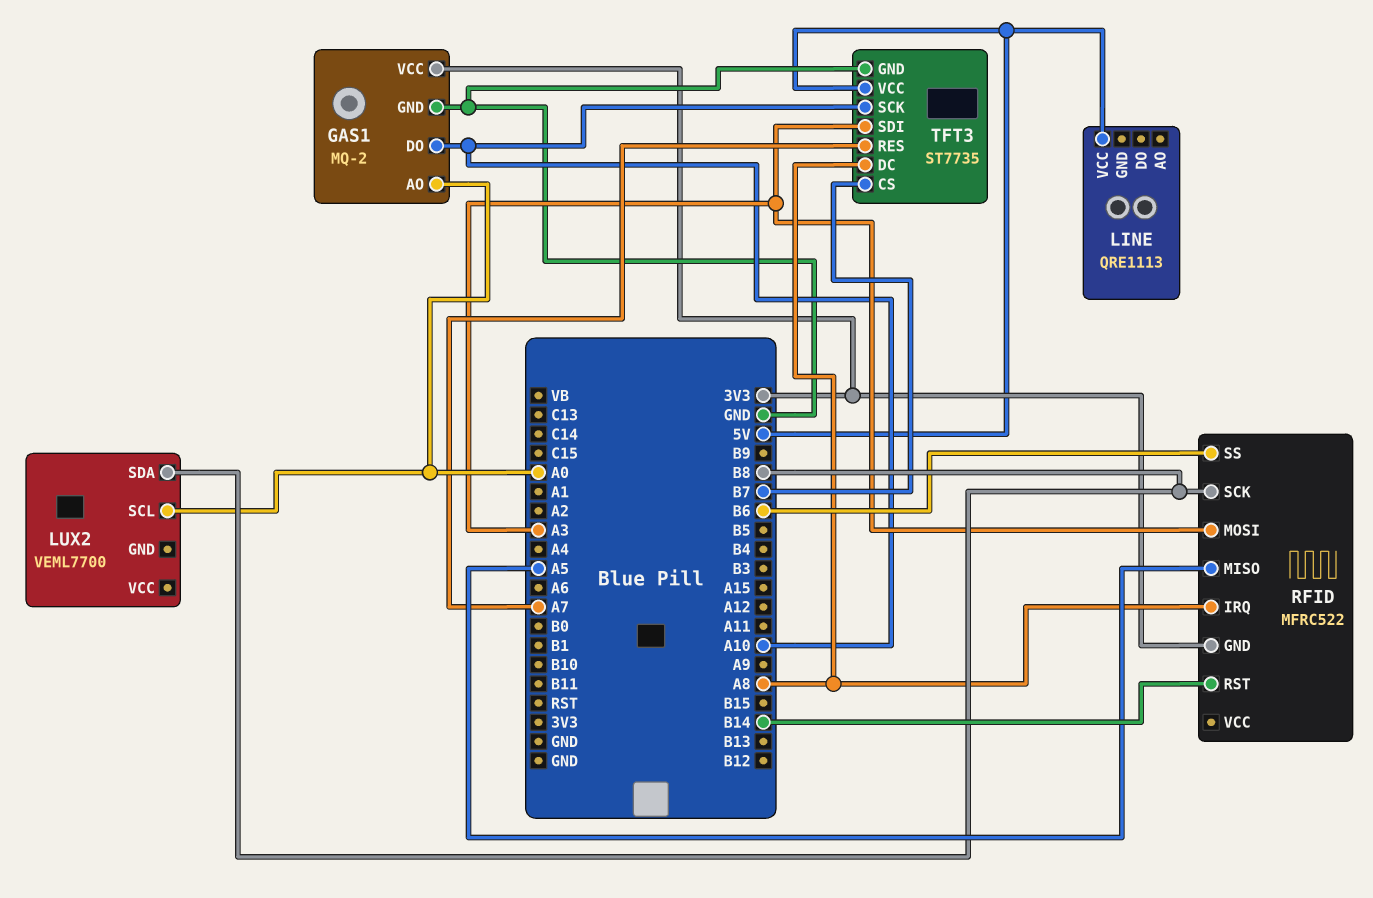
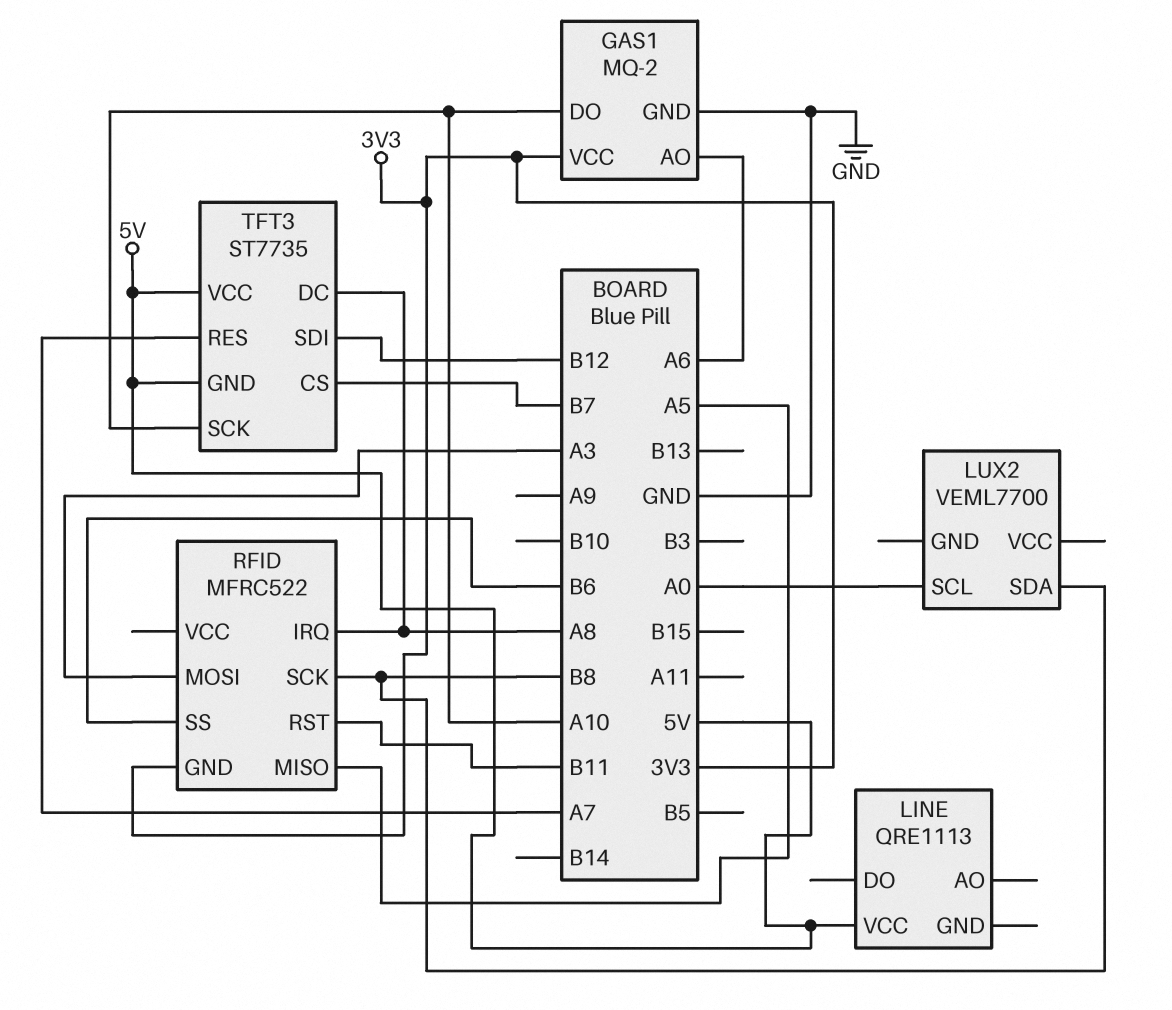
GAS1 pin AO: A0 -> A6
RFID pin RST: B14 -> B11
TFT3 pin GND: GND -> 5V
TFT3 pin SDI: A3 -> B12

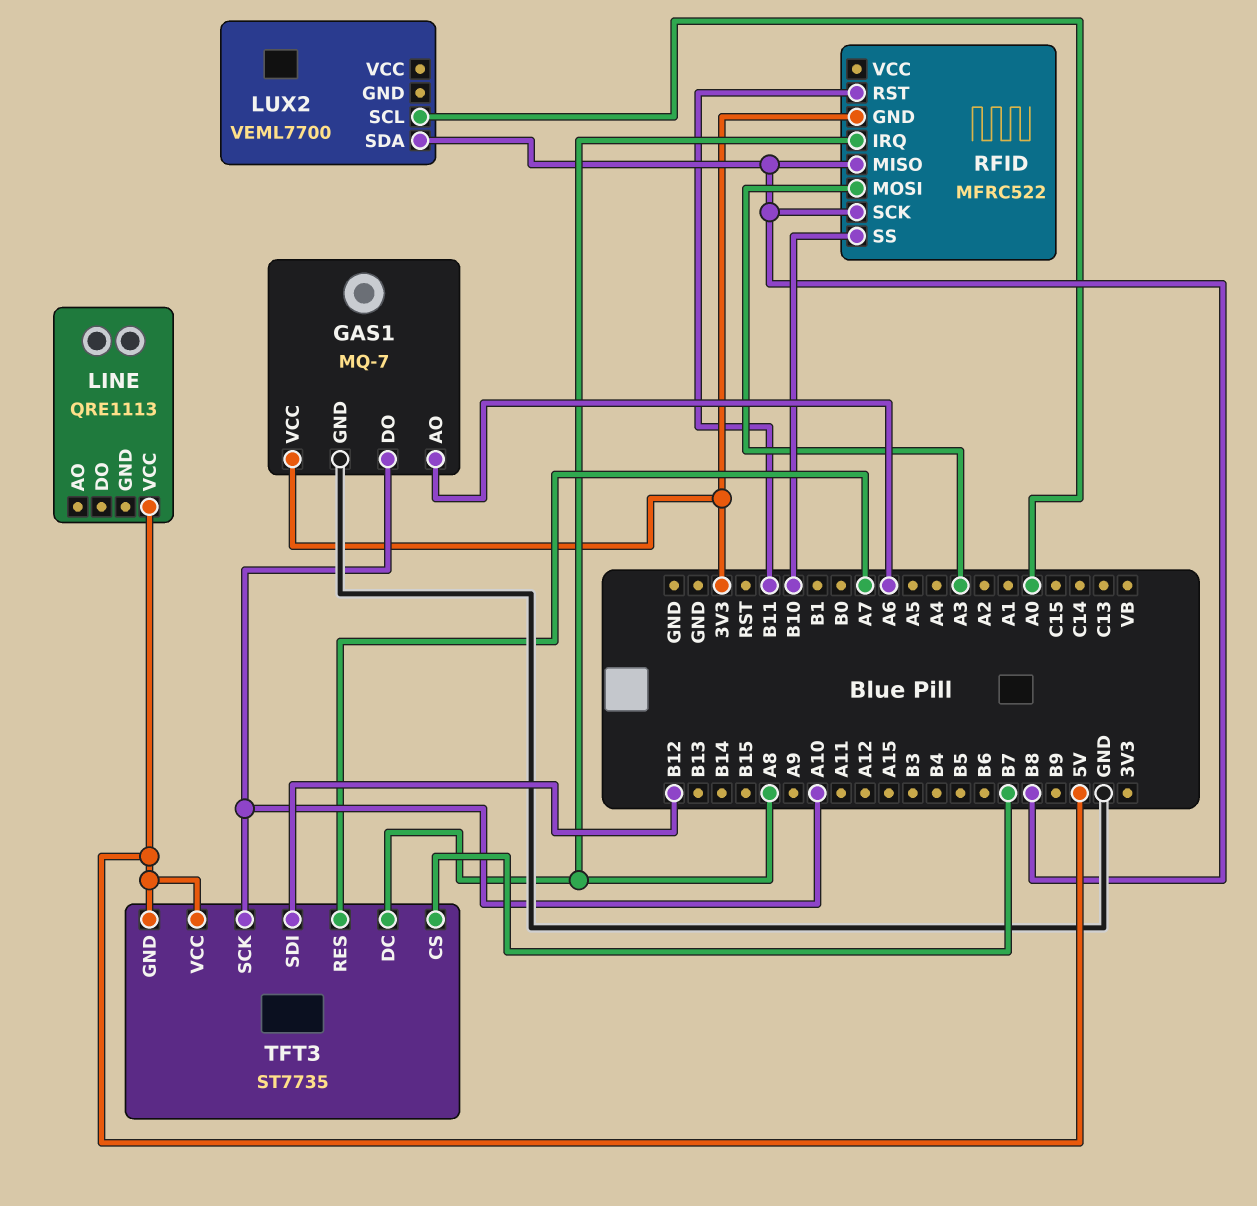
GAS1: MQ-2 -> MQ-7
RFID pin MISO: A5 -> B8
RFID pin SS: B6 -> B10

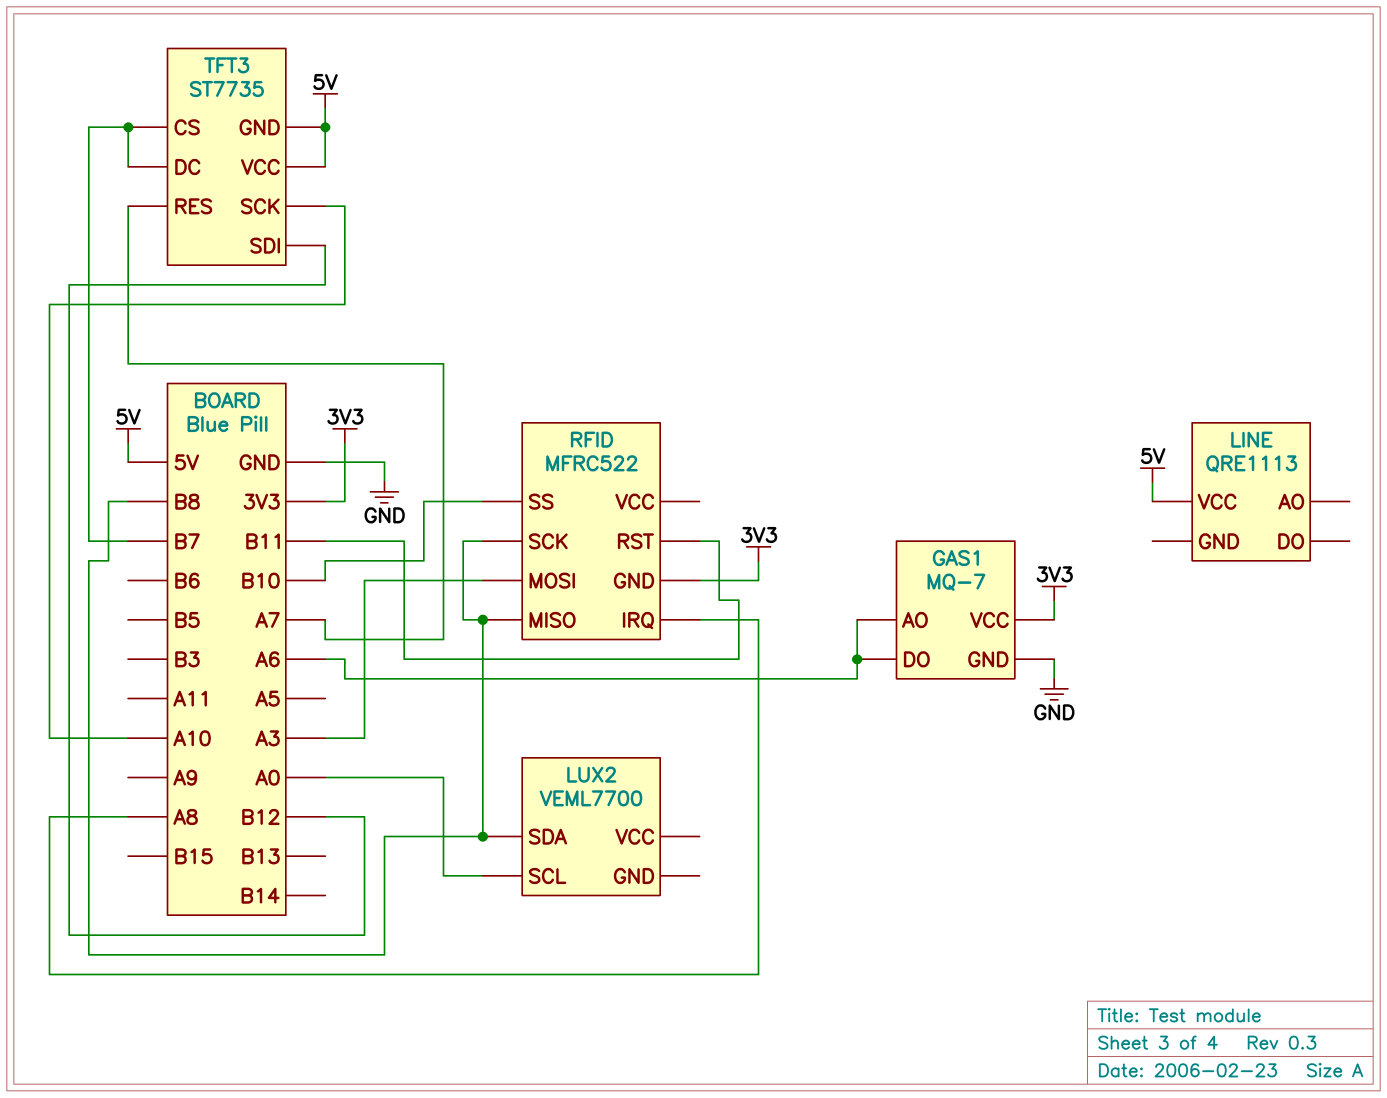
GAS1 pin DO: A10 -> A6
TFT3 pin DC: A8 -> B7

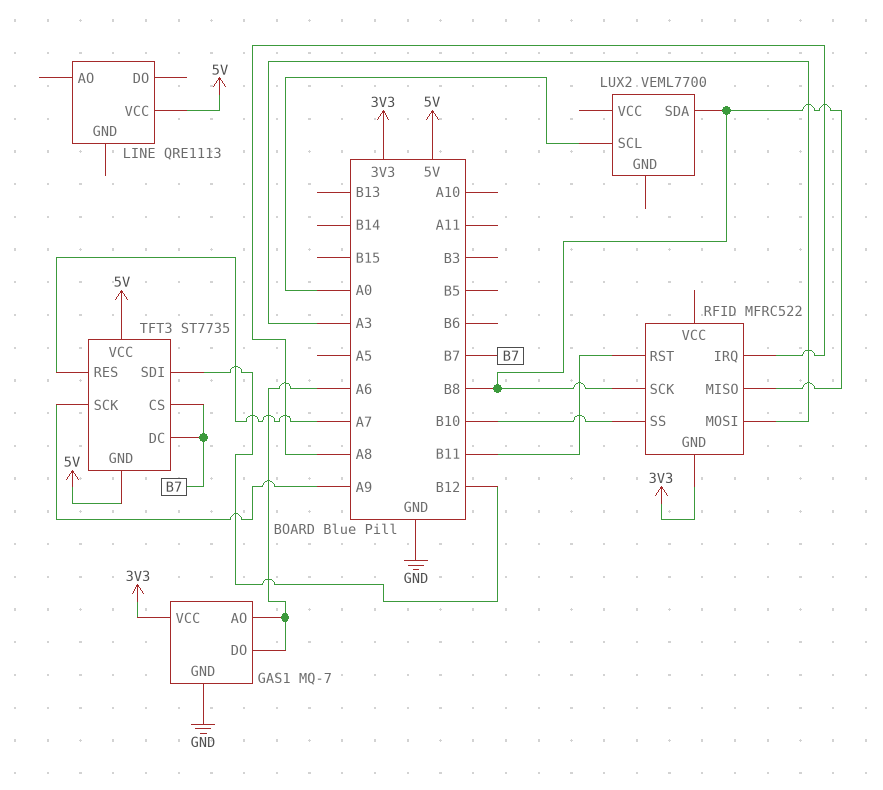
TFT3 pin SCK: A10 -> A9

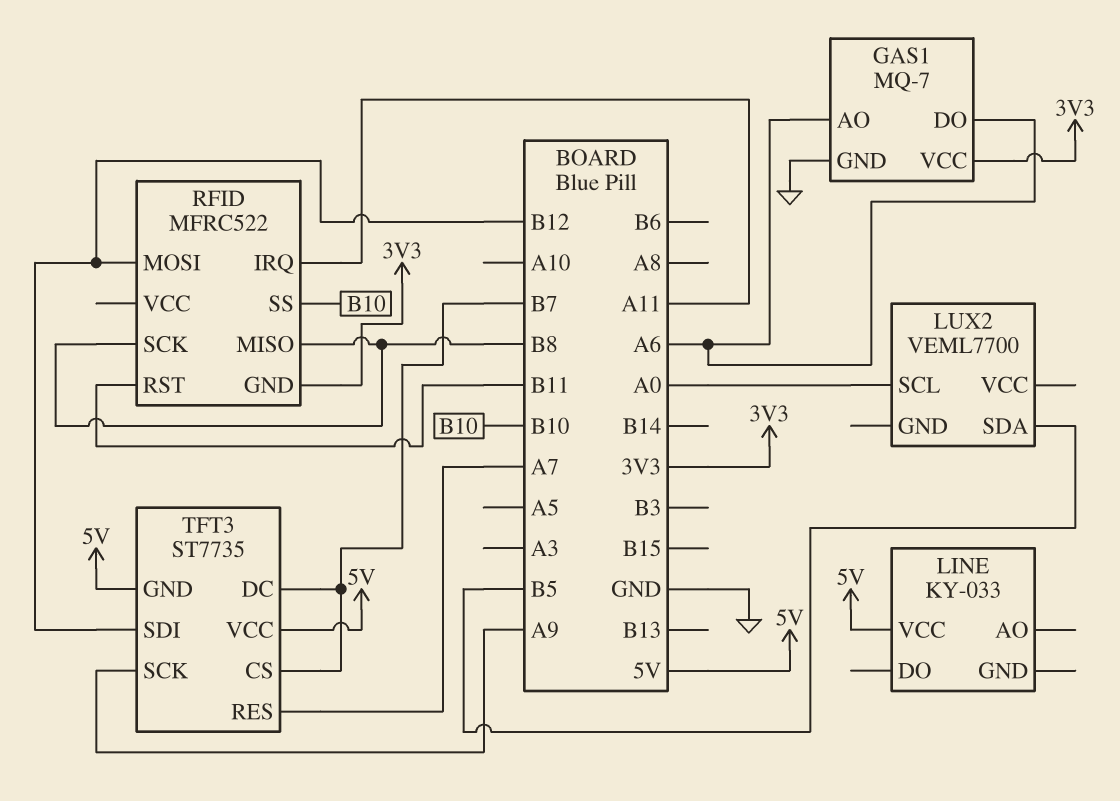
LINE: QRE1113 -> KY-033
LUX2 pin SDA: B8 -> B5
RFID pin IRQ: A8 -> A11
RFID pin MOSI: A3 -> B12

